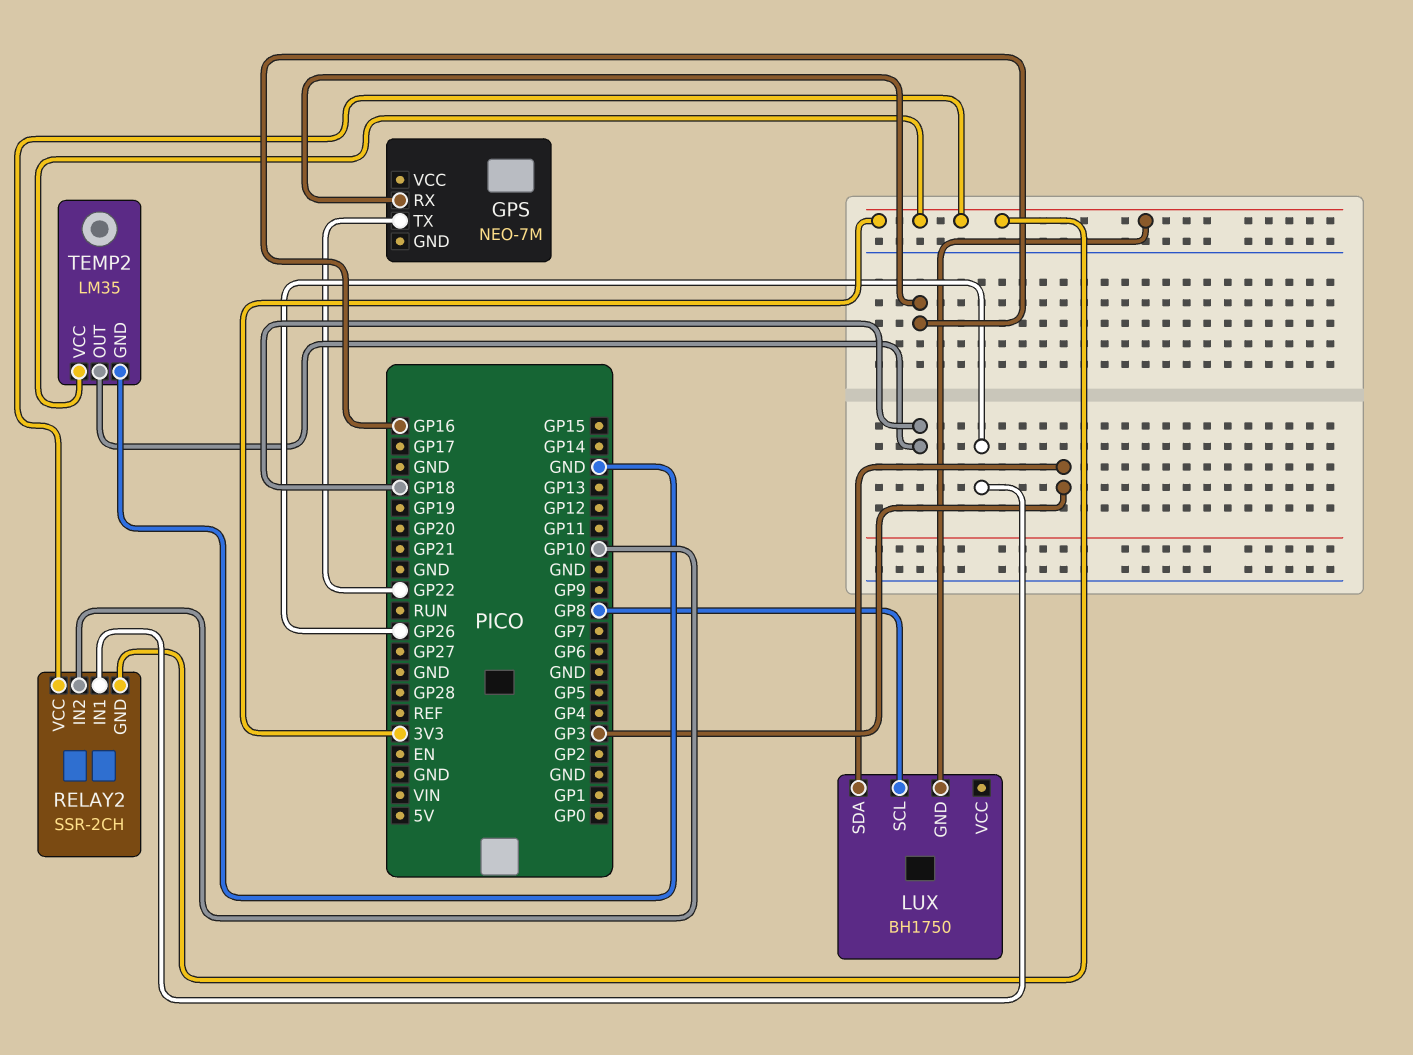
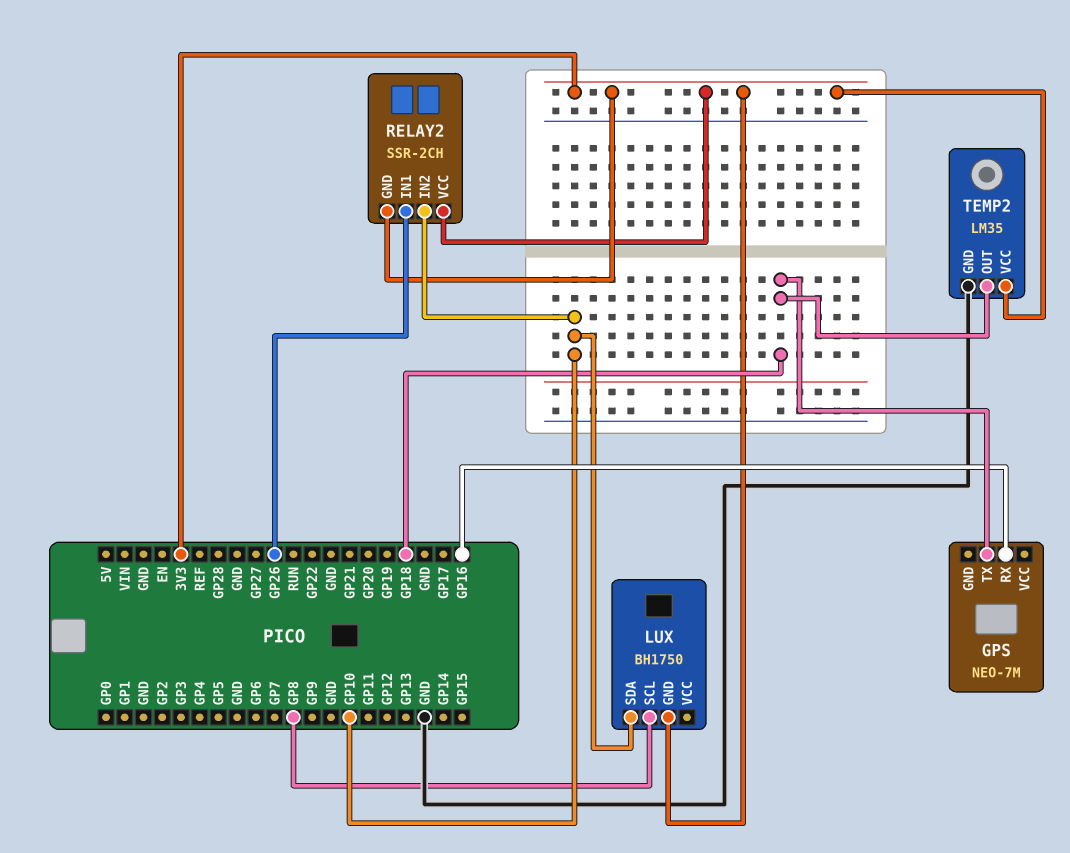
GPS pin TX: GP22 -> GP18
LUX pin SDA: GP3 -> GP10

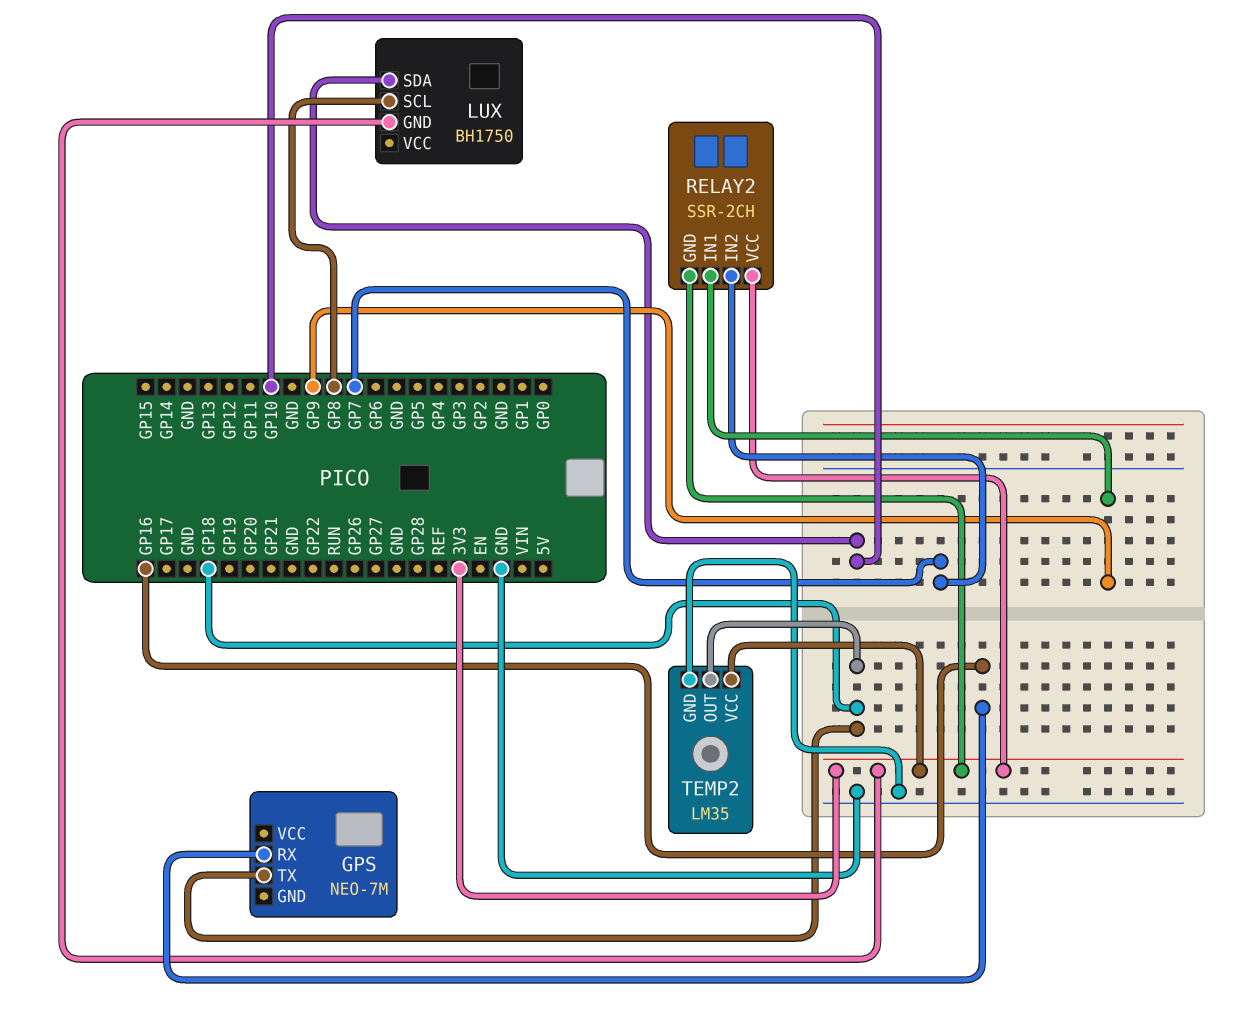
RELAY2 pin IN1: GP26 -> GP9
RELAY2 pin IN2: GP10 -> GP7

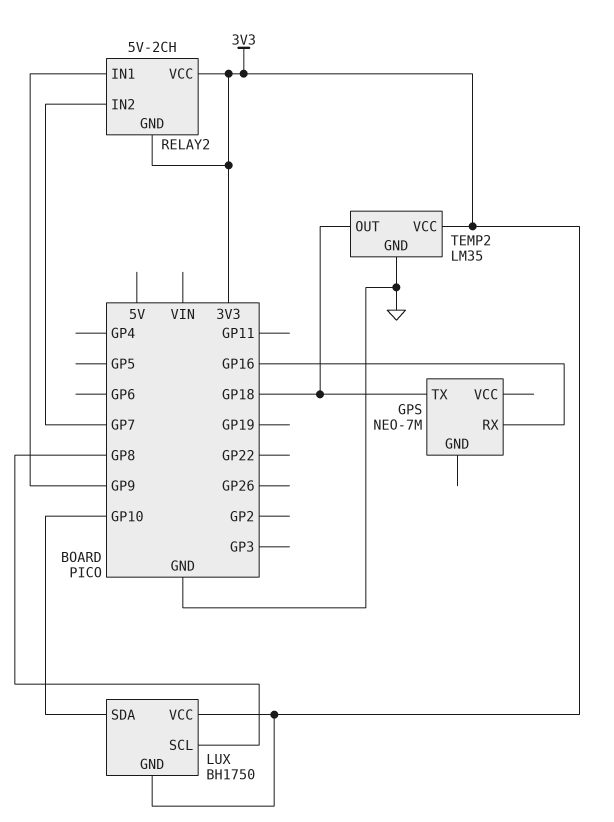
LUX pin VCC: none -> 3V3
RELAY2: SSR-2CH -> 5V-2CH

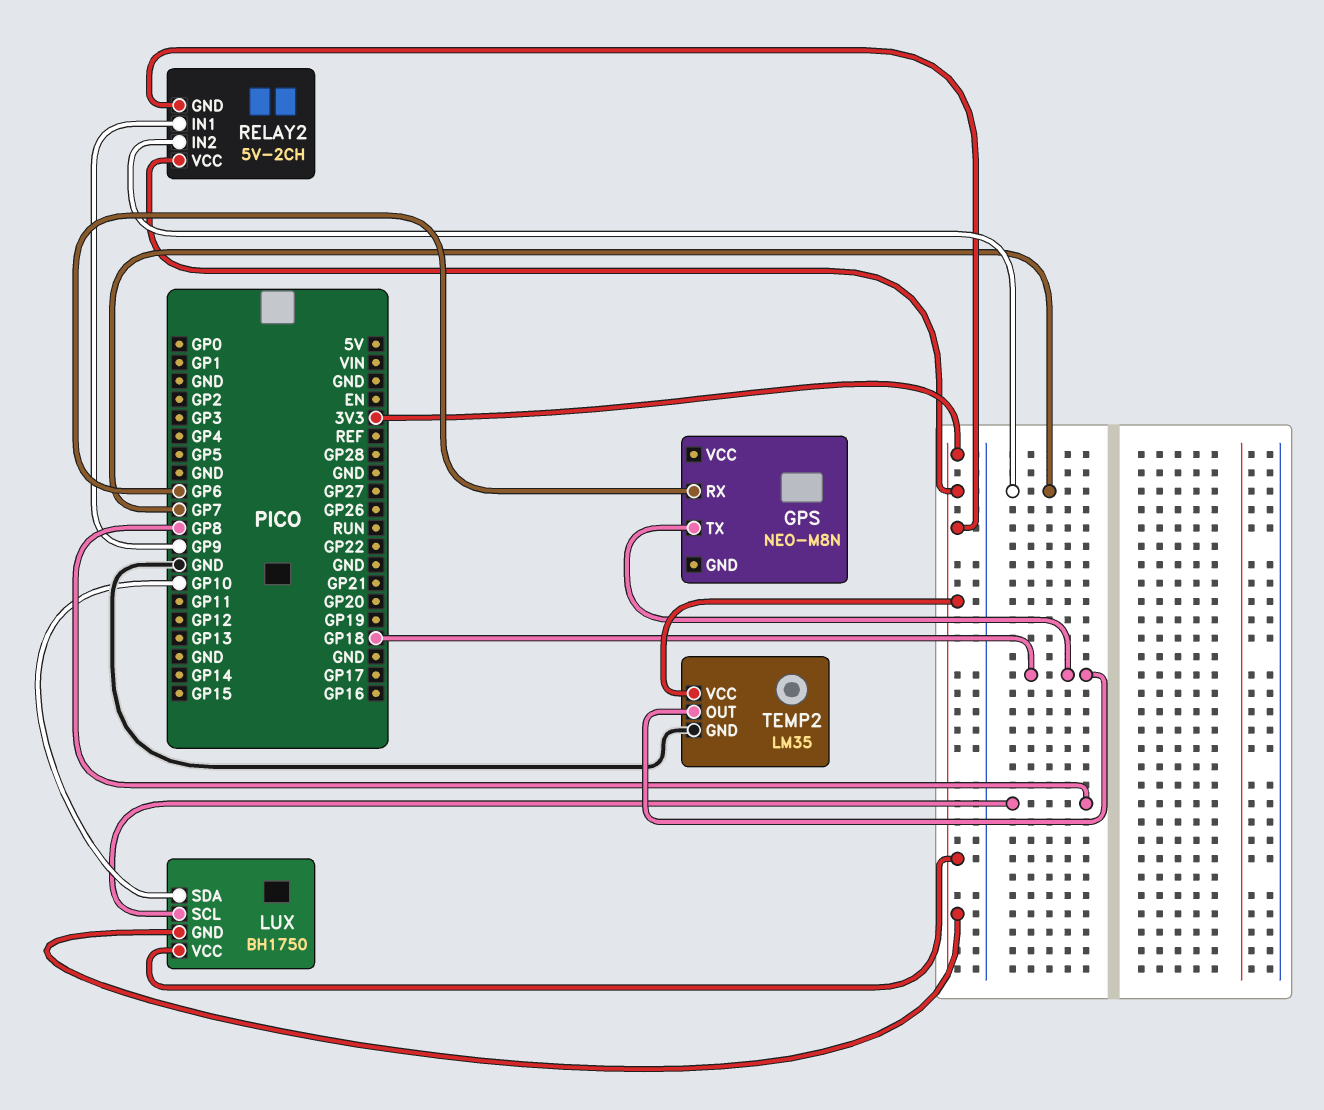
GPS: NEO-7M -> NEO-M8N
GPS pin RX: GP16 -> GP6

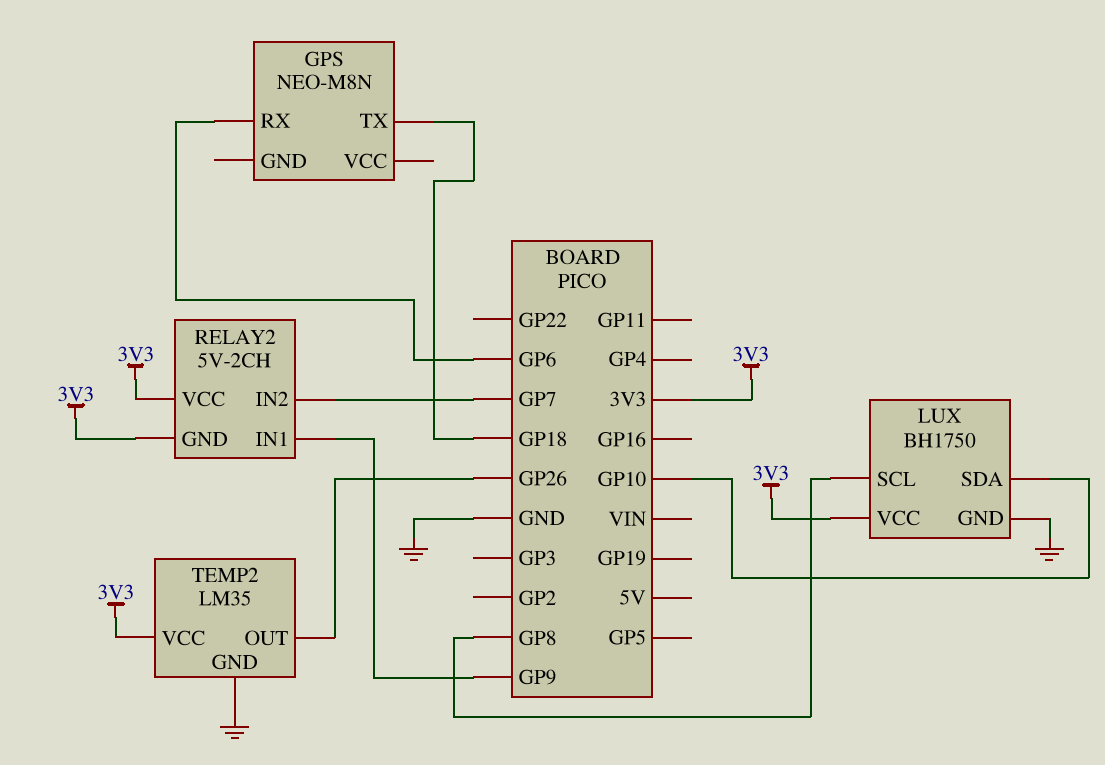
LUX pin GND: 3V3 -> GND
TEMP2 pin OUT: GP18 -> GP26

